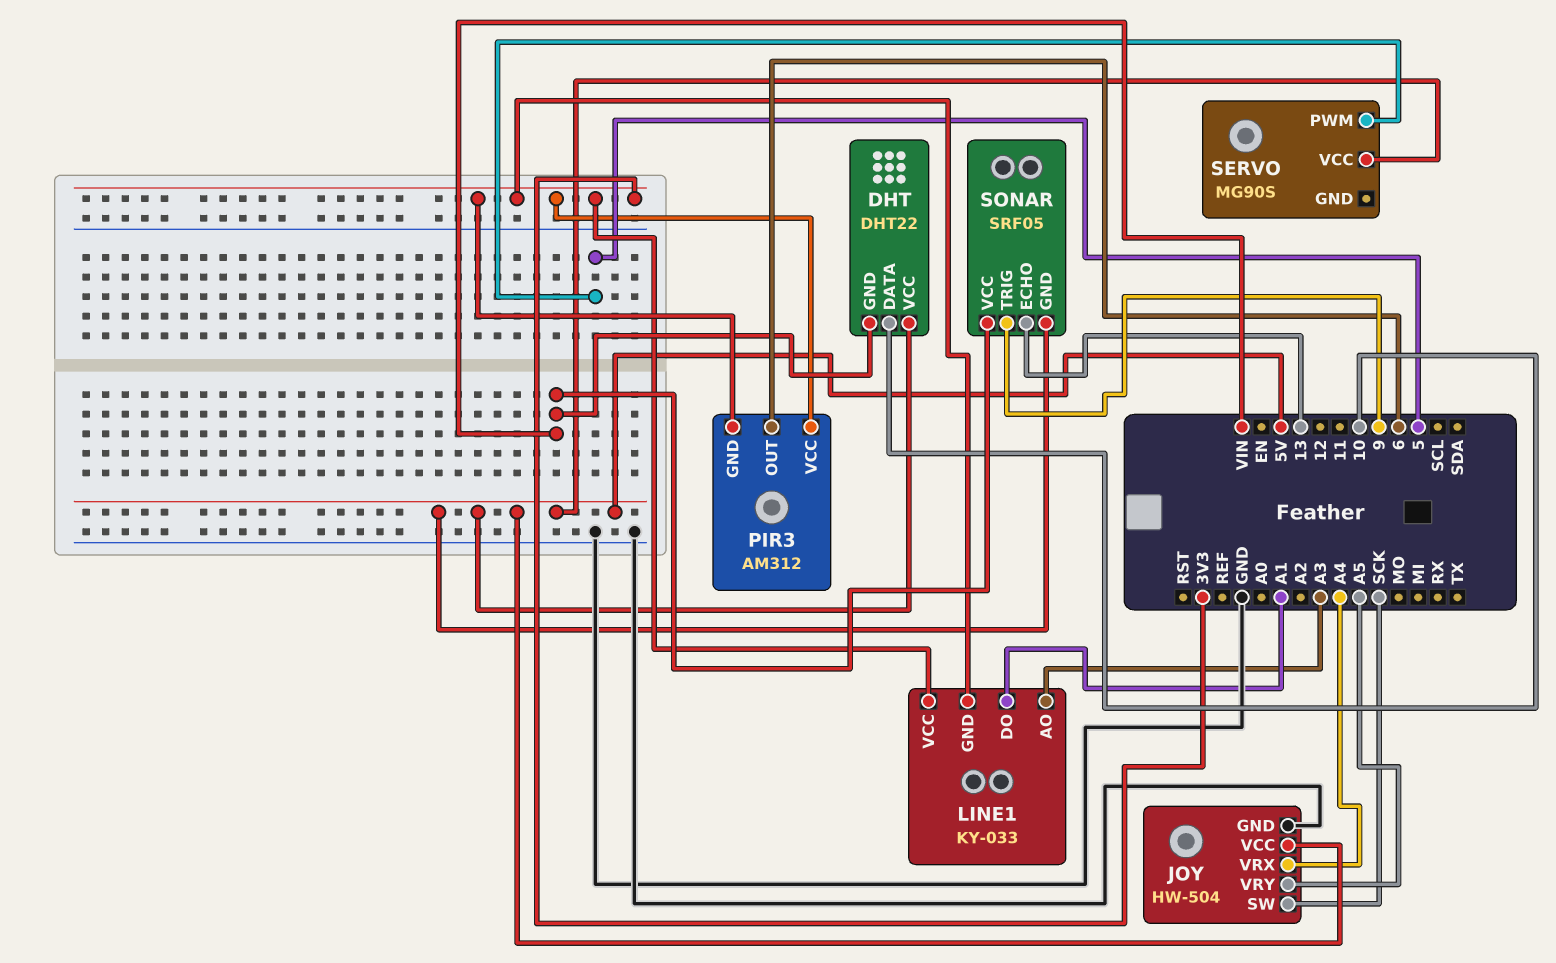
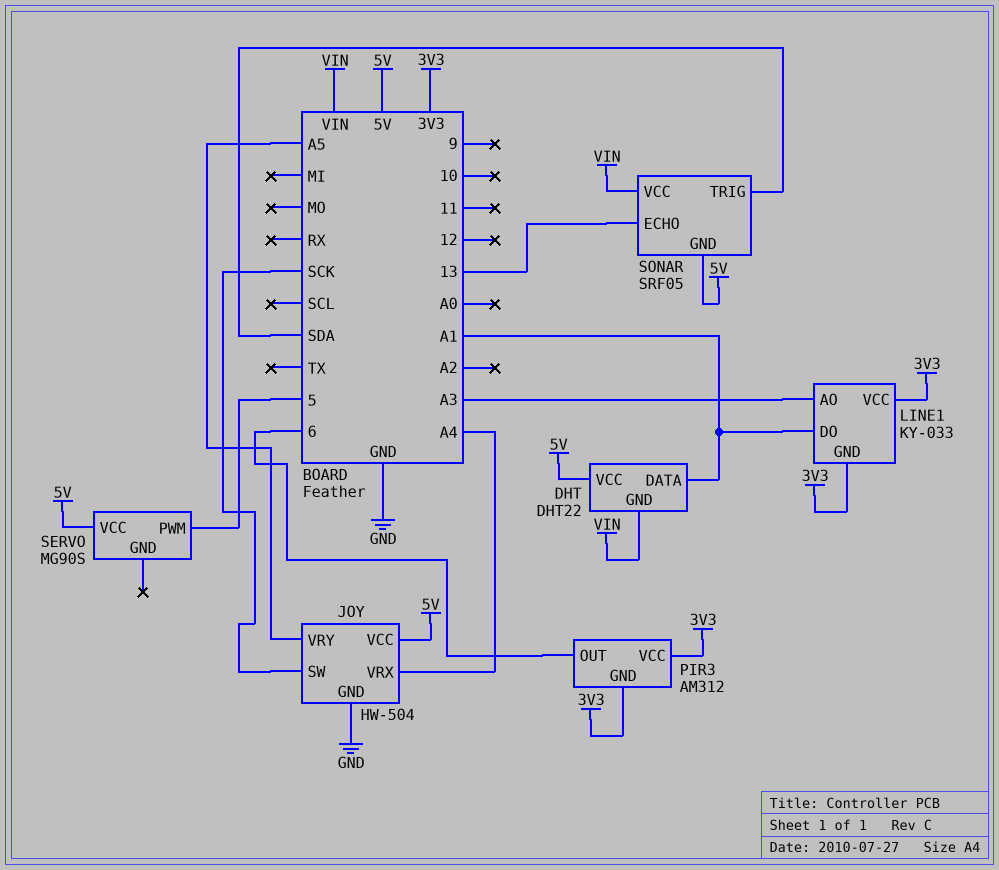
DHT pin DATA: 10 -> A1
SONAR pin TRIG: 9 -> SDA

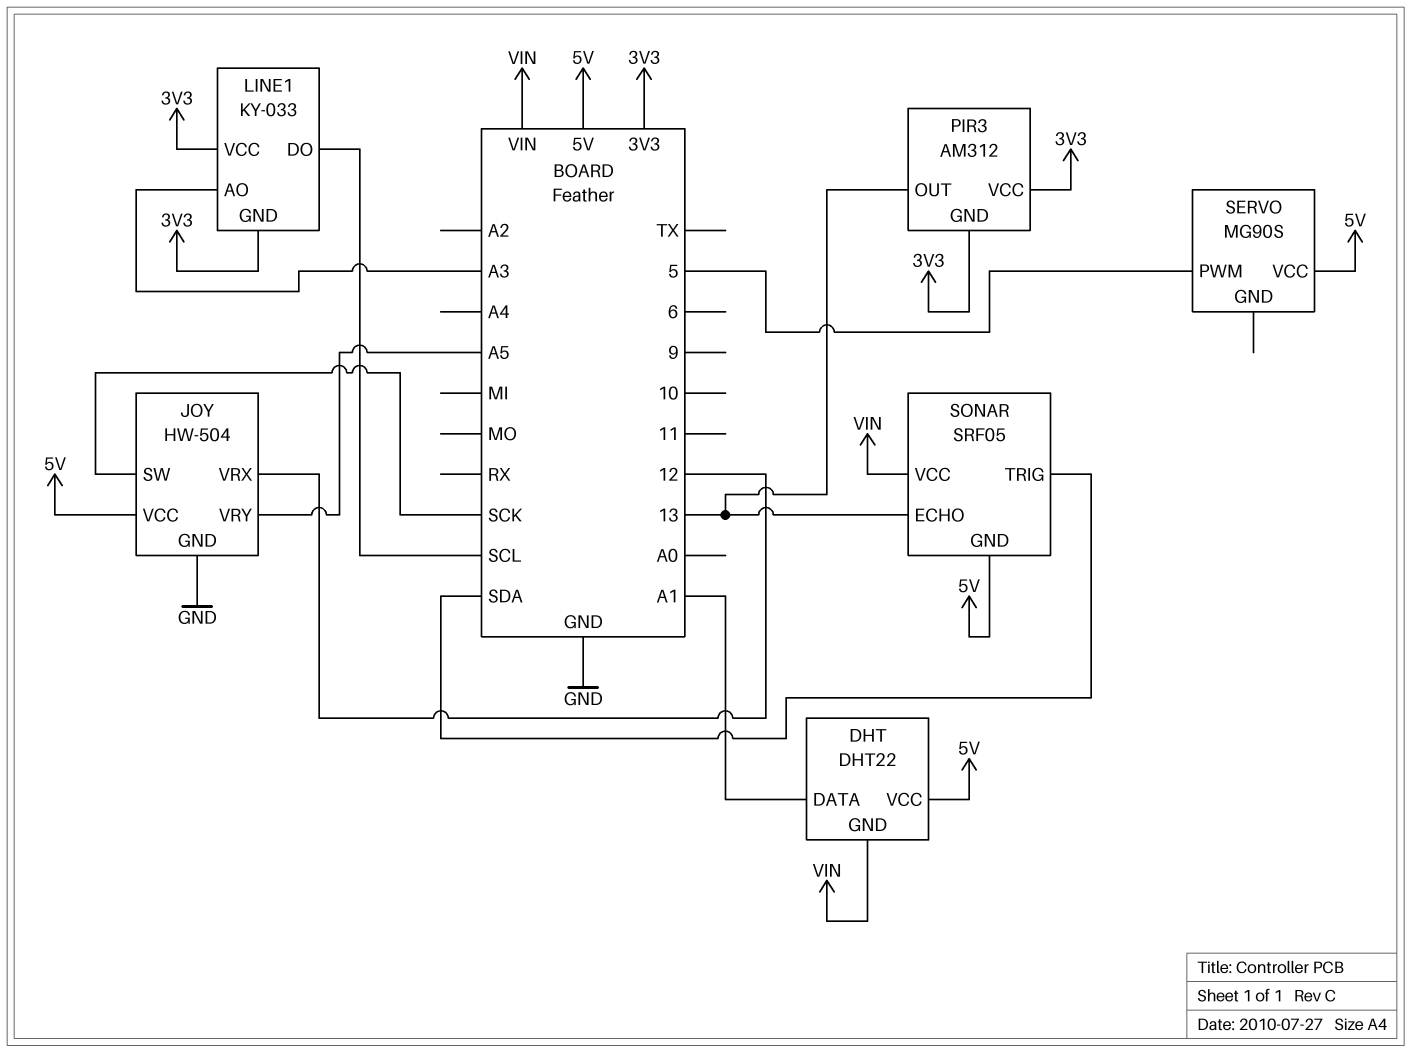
JOY pin VRX: A4 -> 12
LINE1 pin DO: A1 -> SCL
PIR3 pin OUT: 6 -> 13

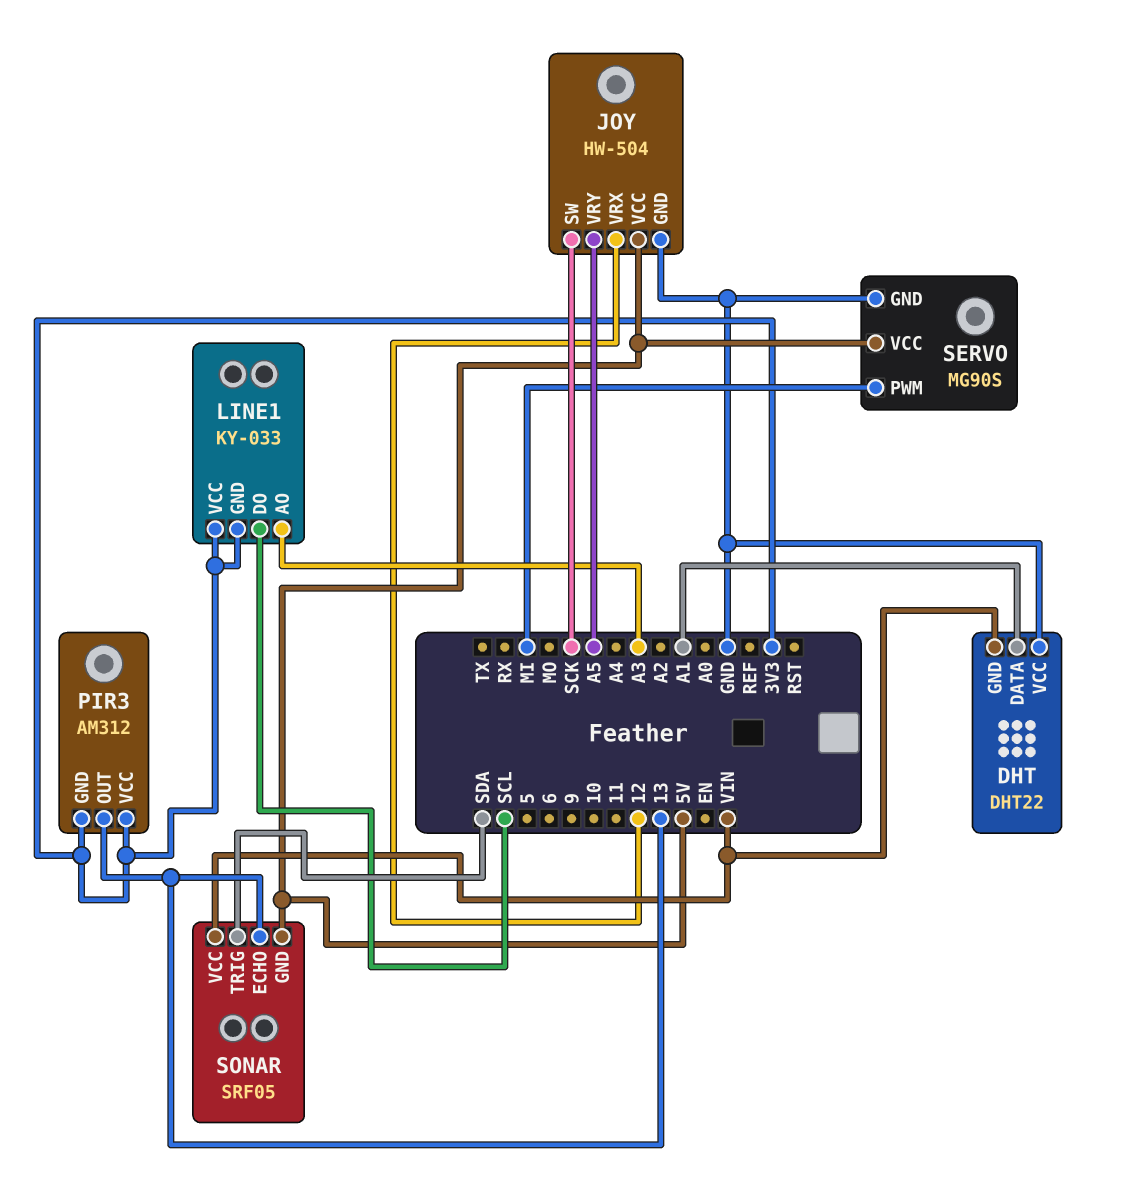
DHT pin VCC: 5V -> GND
SERVO pin GND: none -> GND
SERVO pin PWM: 5 -> MI

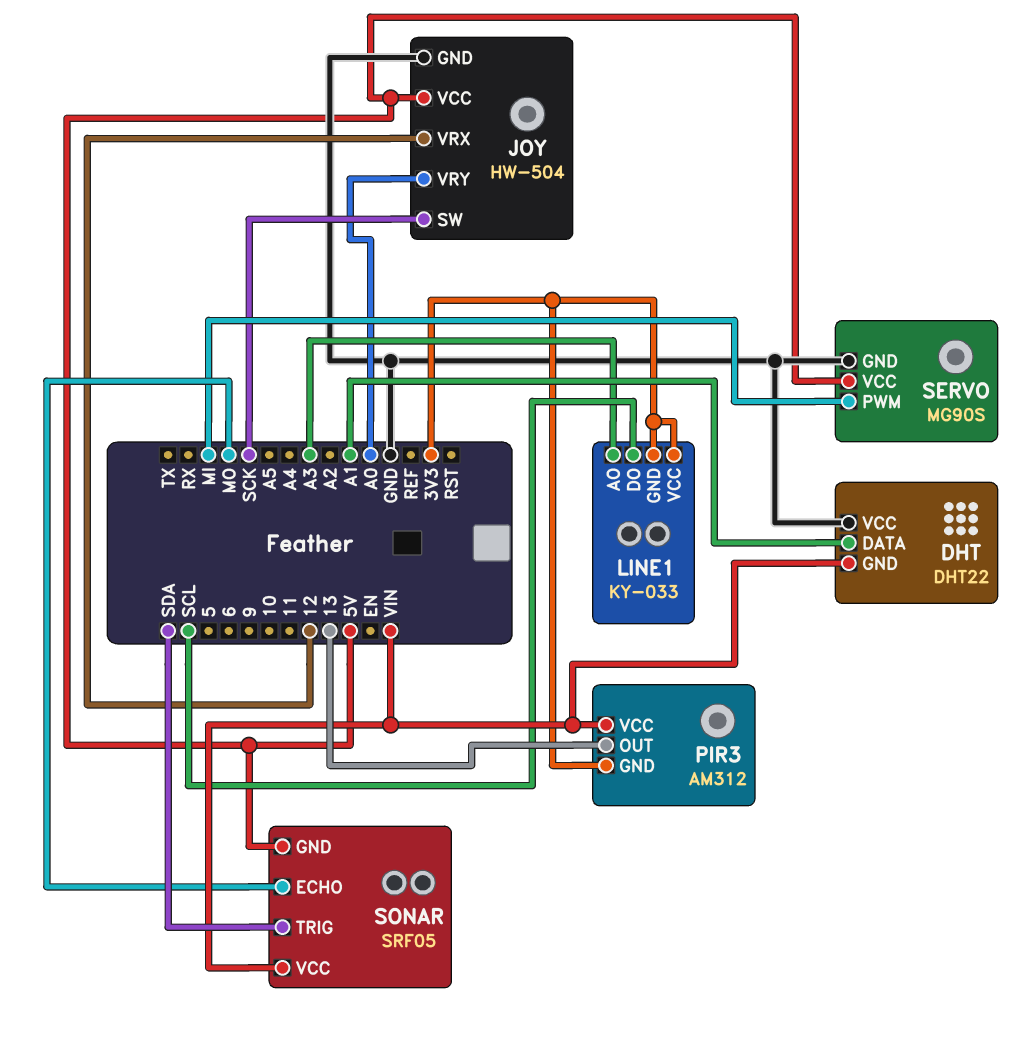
JOY pin VRY: A5 -> A0
PIR3 pin VCC: 3V3 -> VIN
SONAR pin ECHO: 13 -> MO

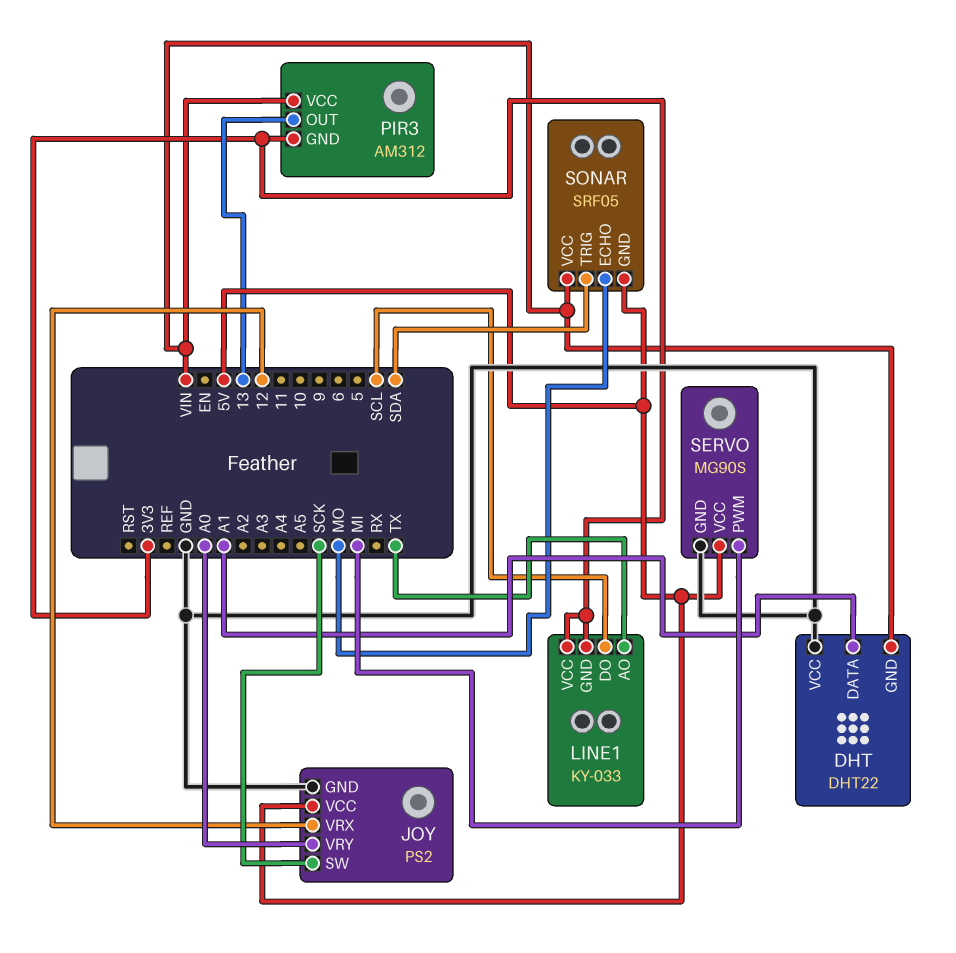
JOY: HW-504 -> PS2
LINE1 pin AO: A3 -> TX

